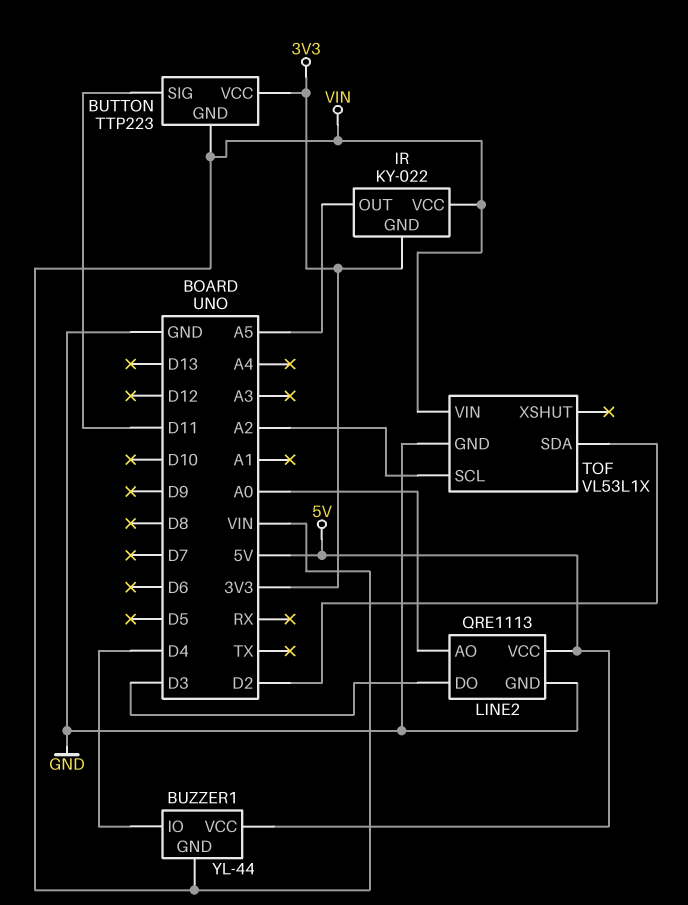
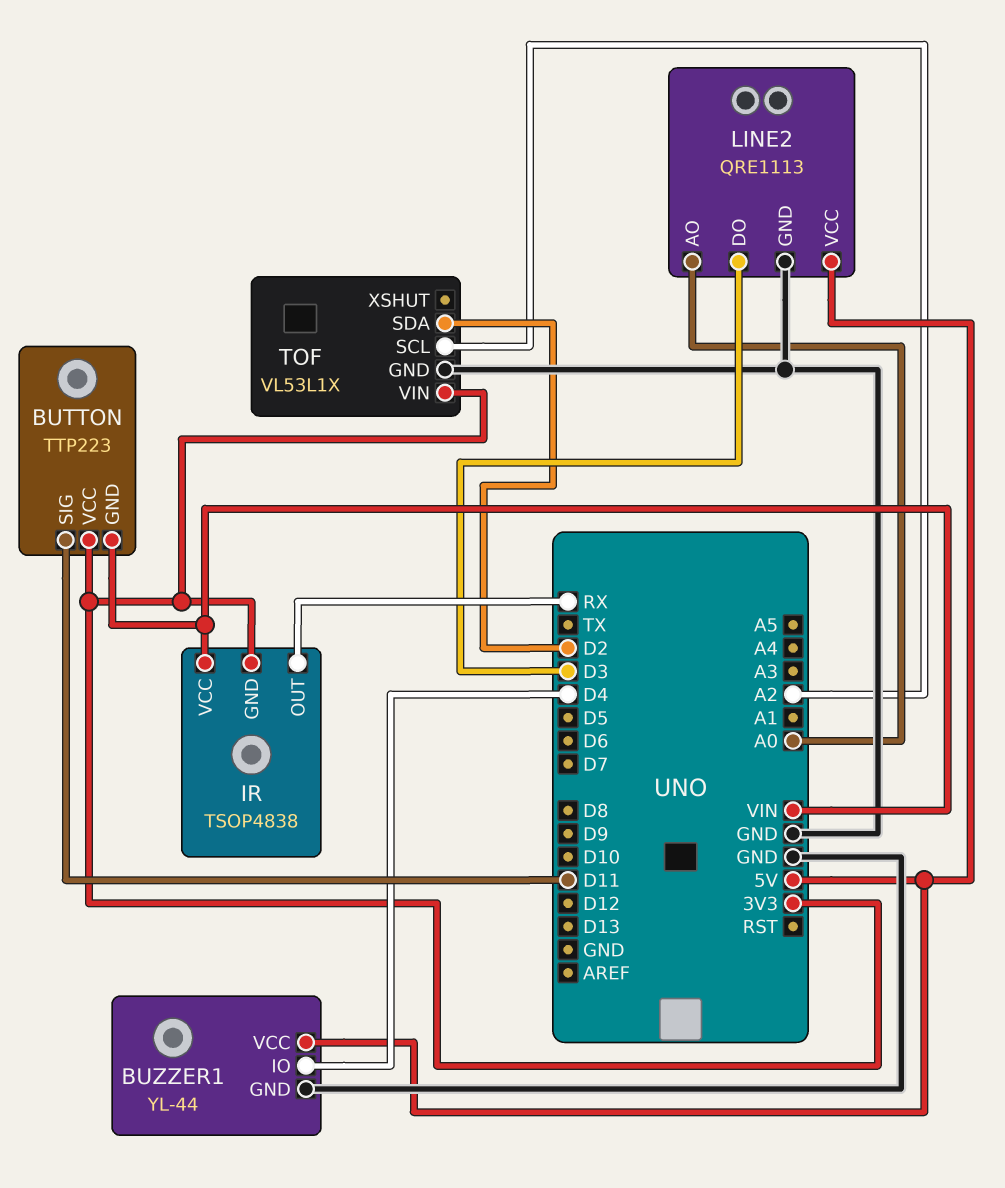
BUZZER1 pin GND: VIN -> GND
IR: KY-022 -> TSOP4838
IR pin OUT: A5 -> RX
TOF pin VIN: VIN -> 3V3

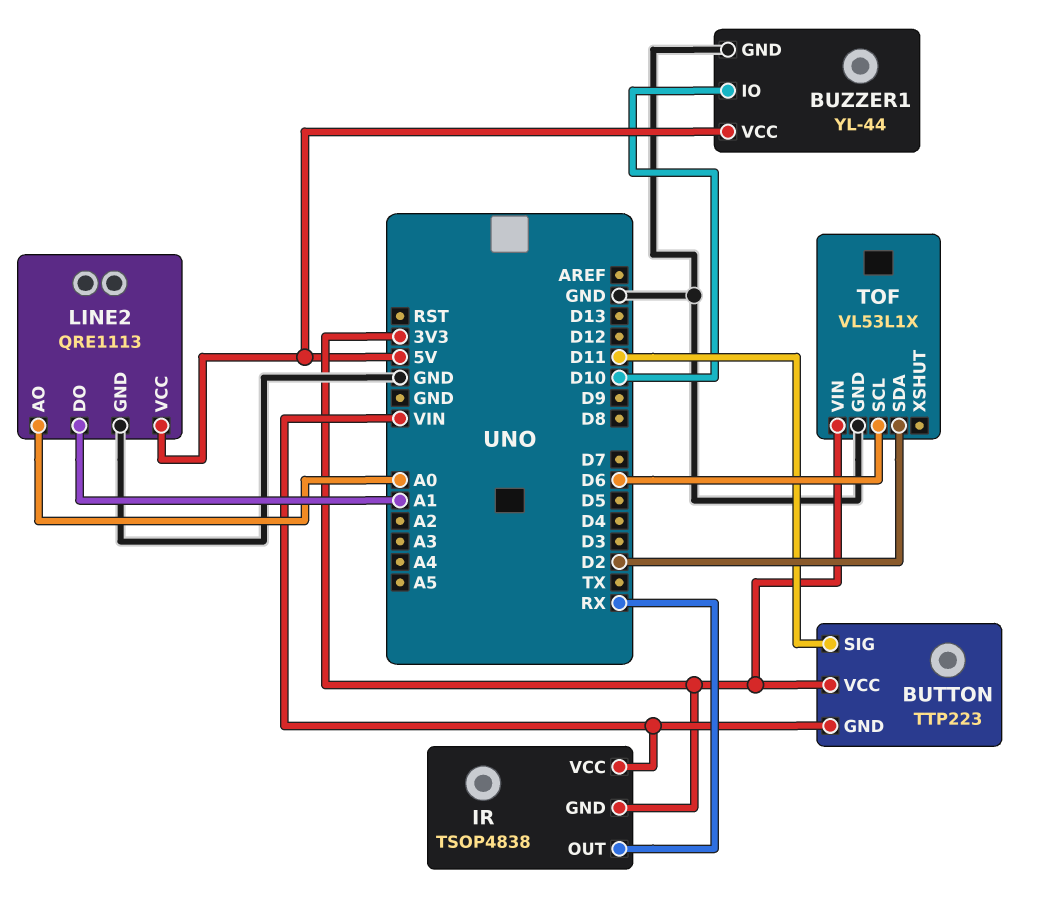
BUZZER1 pin IO: D4 -> D10
LINE2 pin DO: D3 -> A1
TOF pin SCL: A2 -> D6

